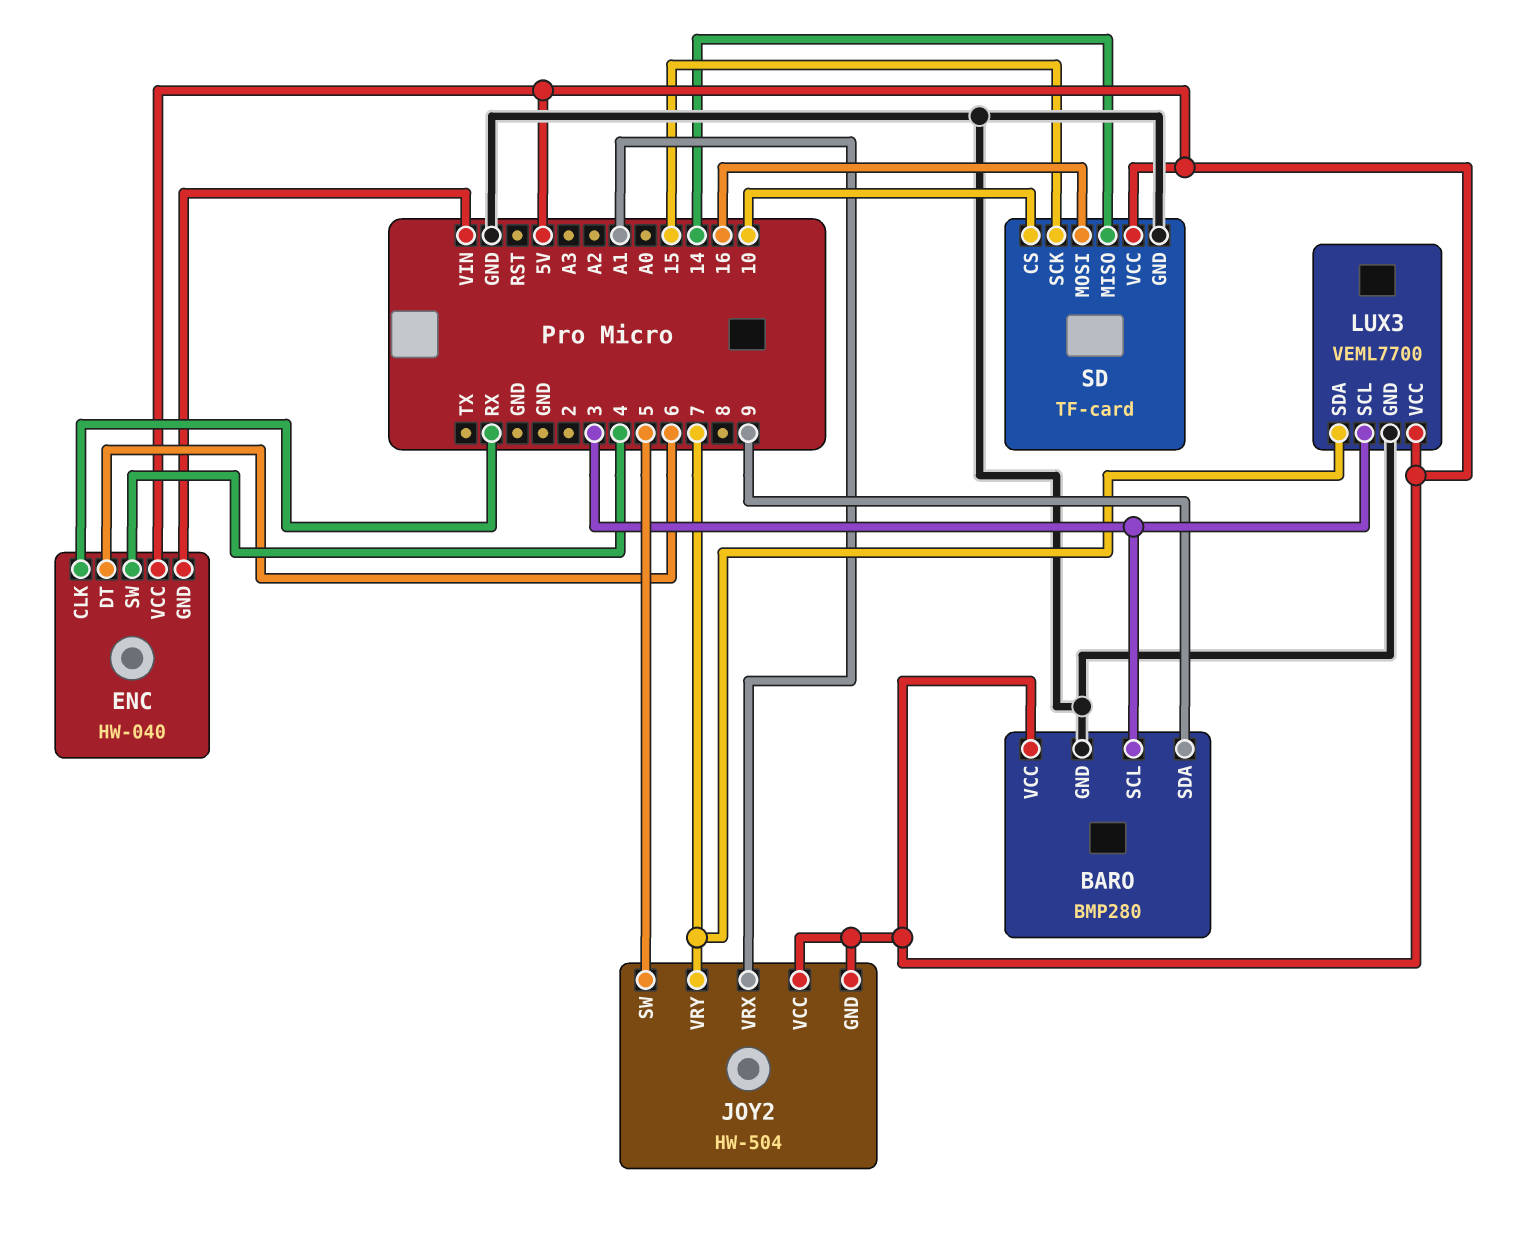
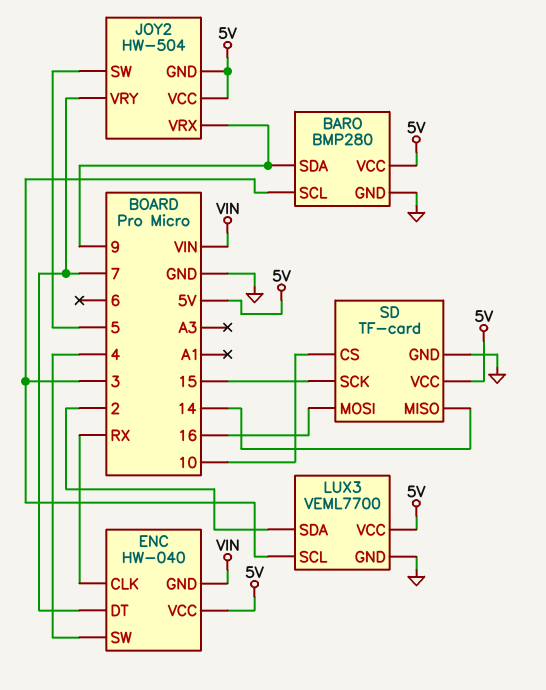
ENC pin DT: 6 -> 7
JOY2 pin VRX: A1 -> 9
LUX3 pin SDA: 7 -> 2

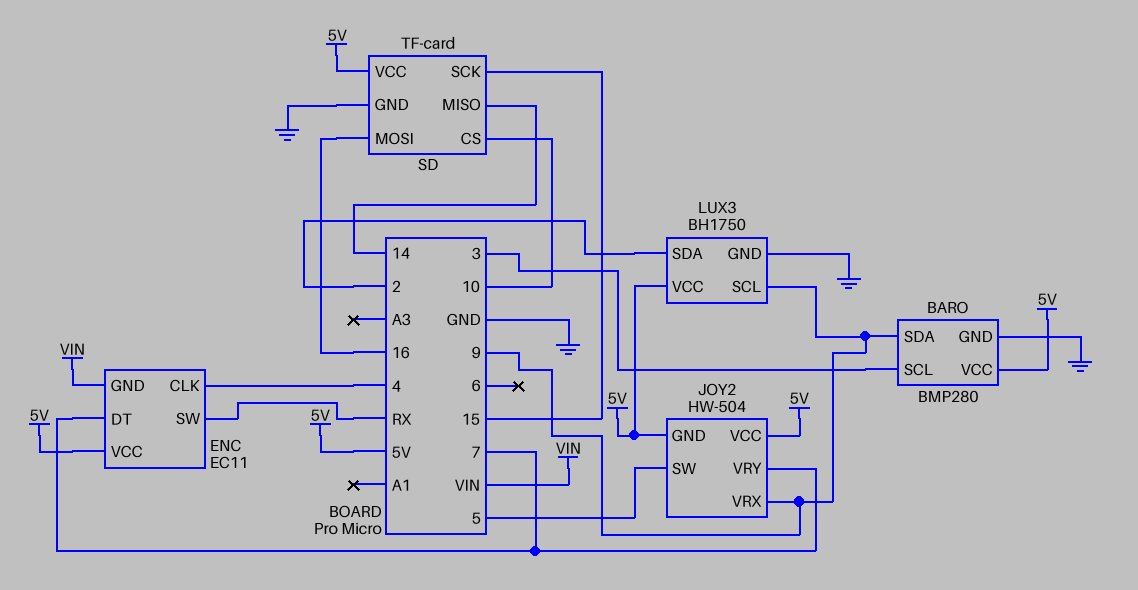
ENC: HW-040 -> EC11
ENC pin CLK: RX -> 4
ENC pin SW: 4 -> RX
LUX3: VEML7700 -> BH1750
LUX3 pin SCL: 3 -> 9

